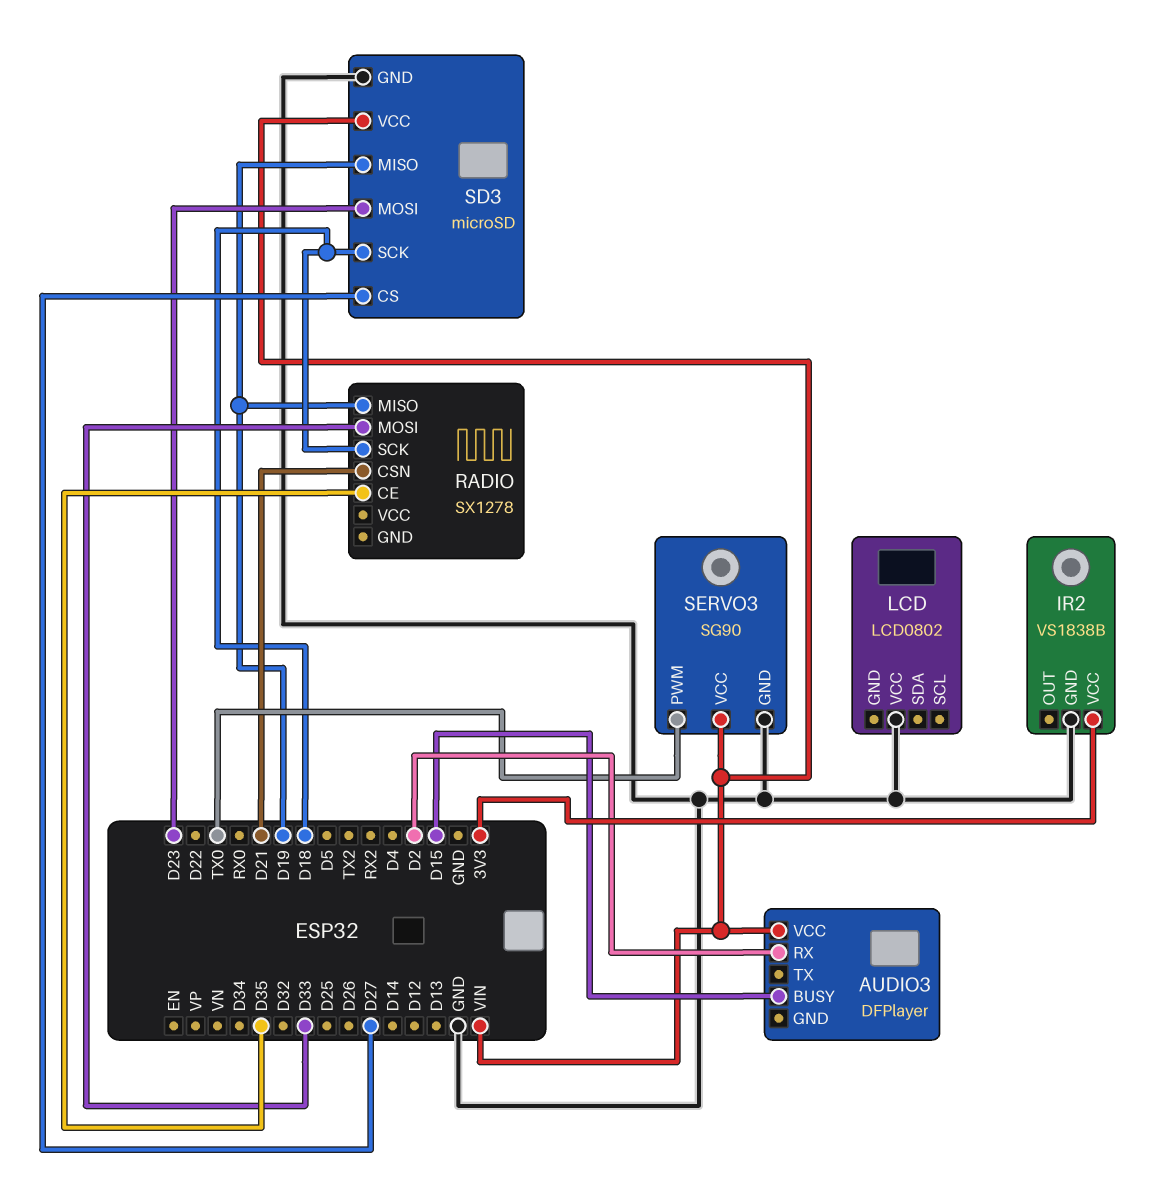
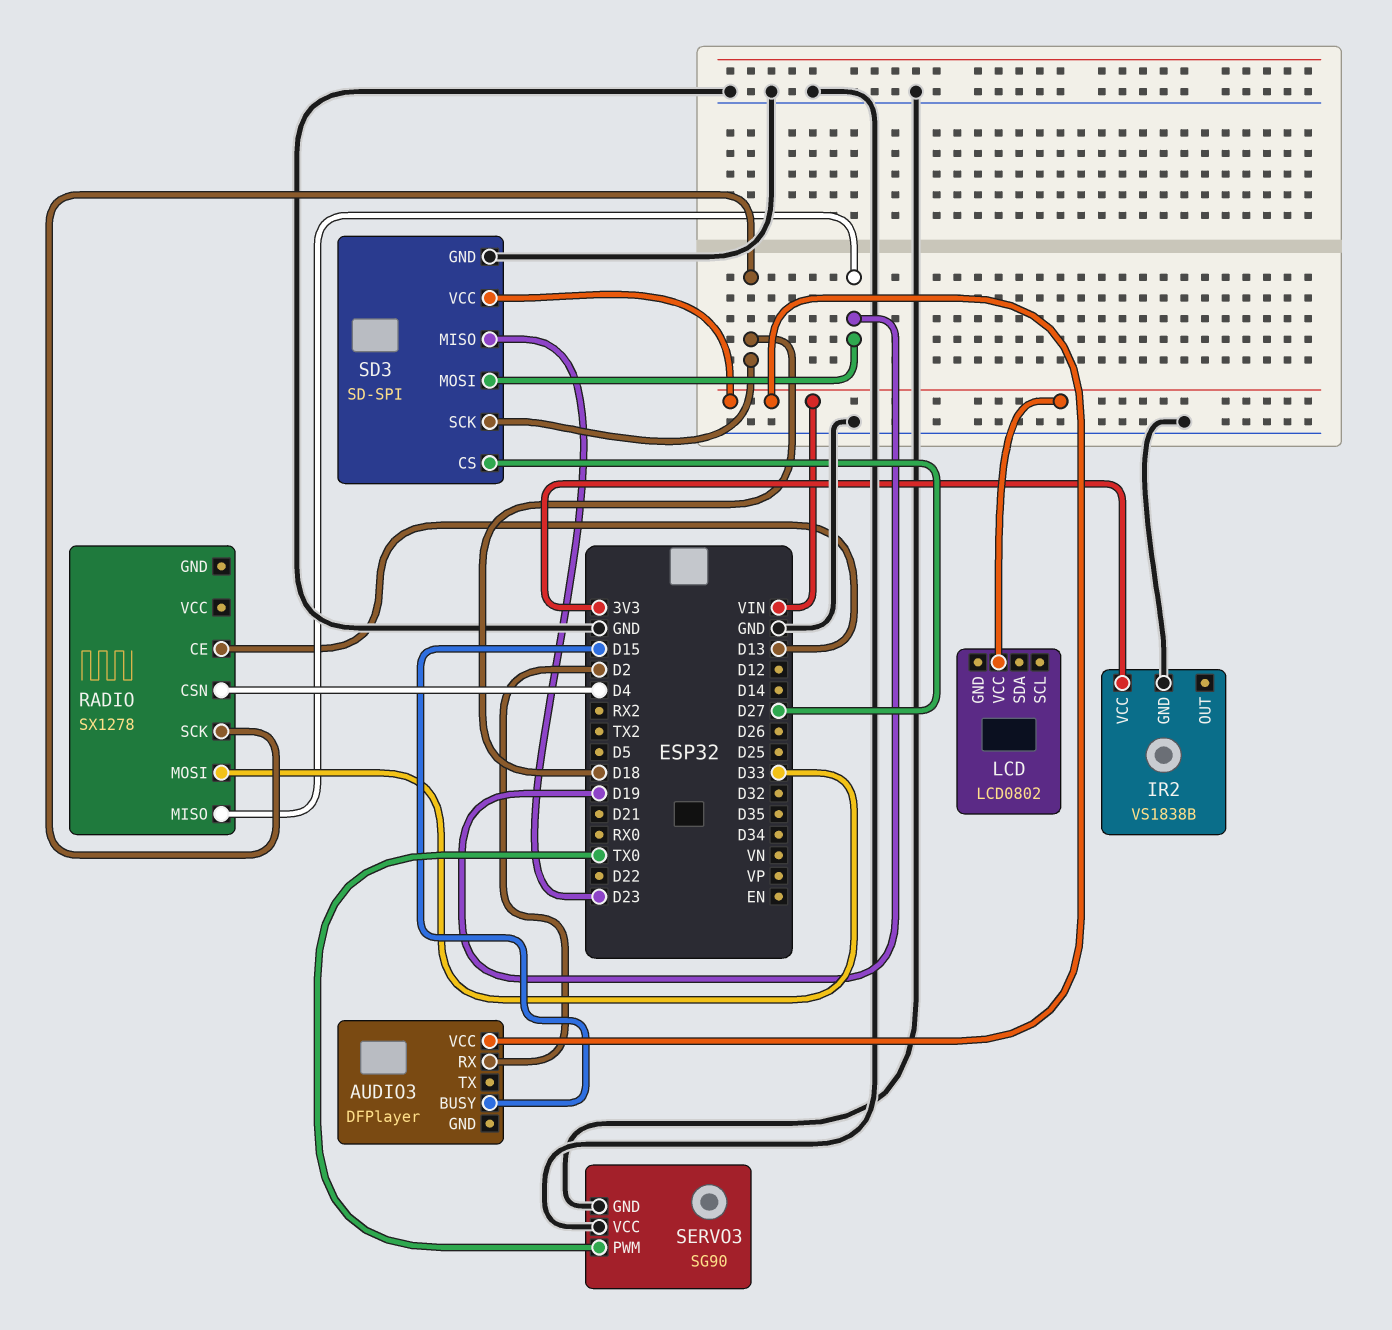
LCD pin VCC: GND -> VIN
RADIO pin CE: D35 -> D13
RADIO pin CSN: D21 -> D4
SD3: microSD -> SD-SPI
SD3 pin MISO: D19 -> D23
SD3 pin MOSI: D23 -> D19
SERVO3 pin VCC: VIN -> GND

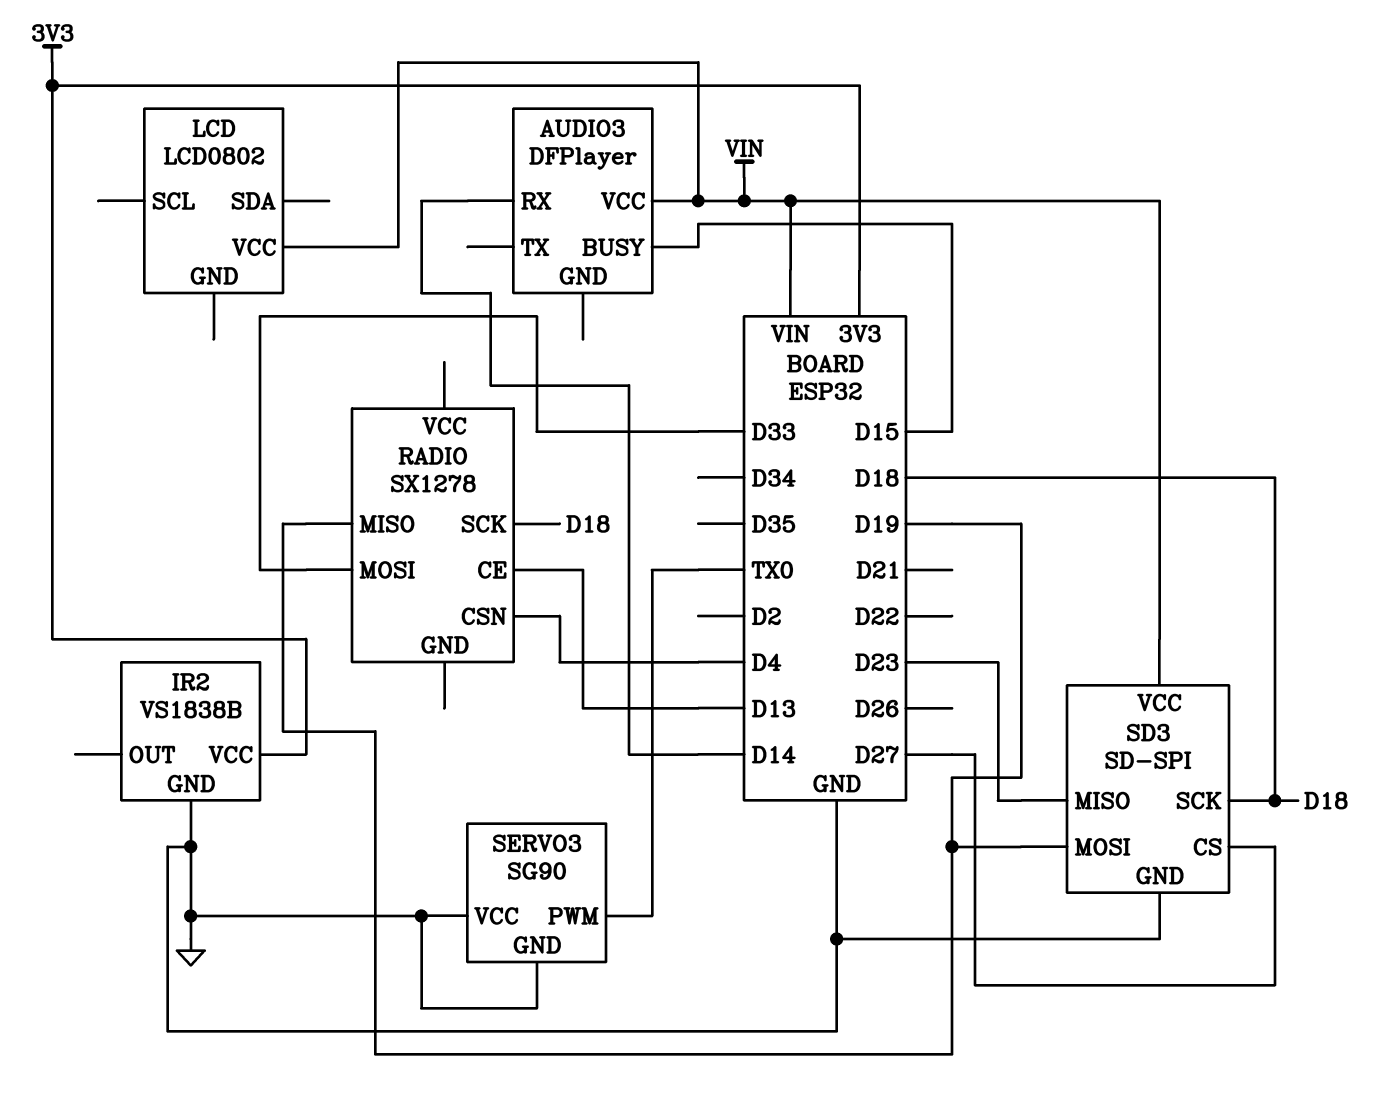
AUDIO3 pin RX: D2 -> D14

